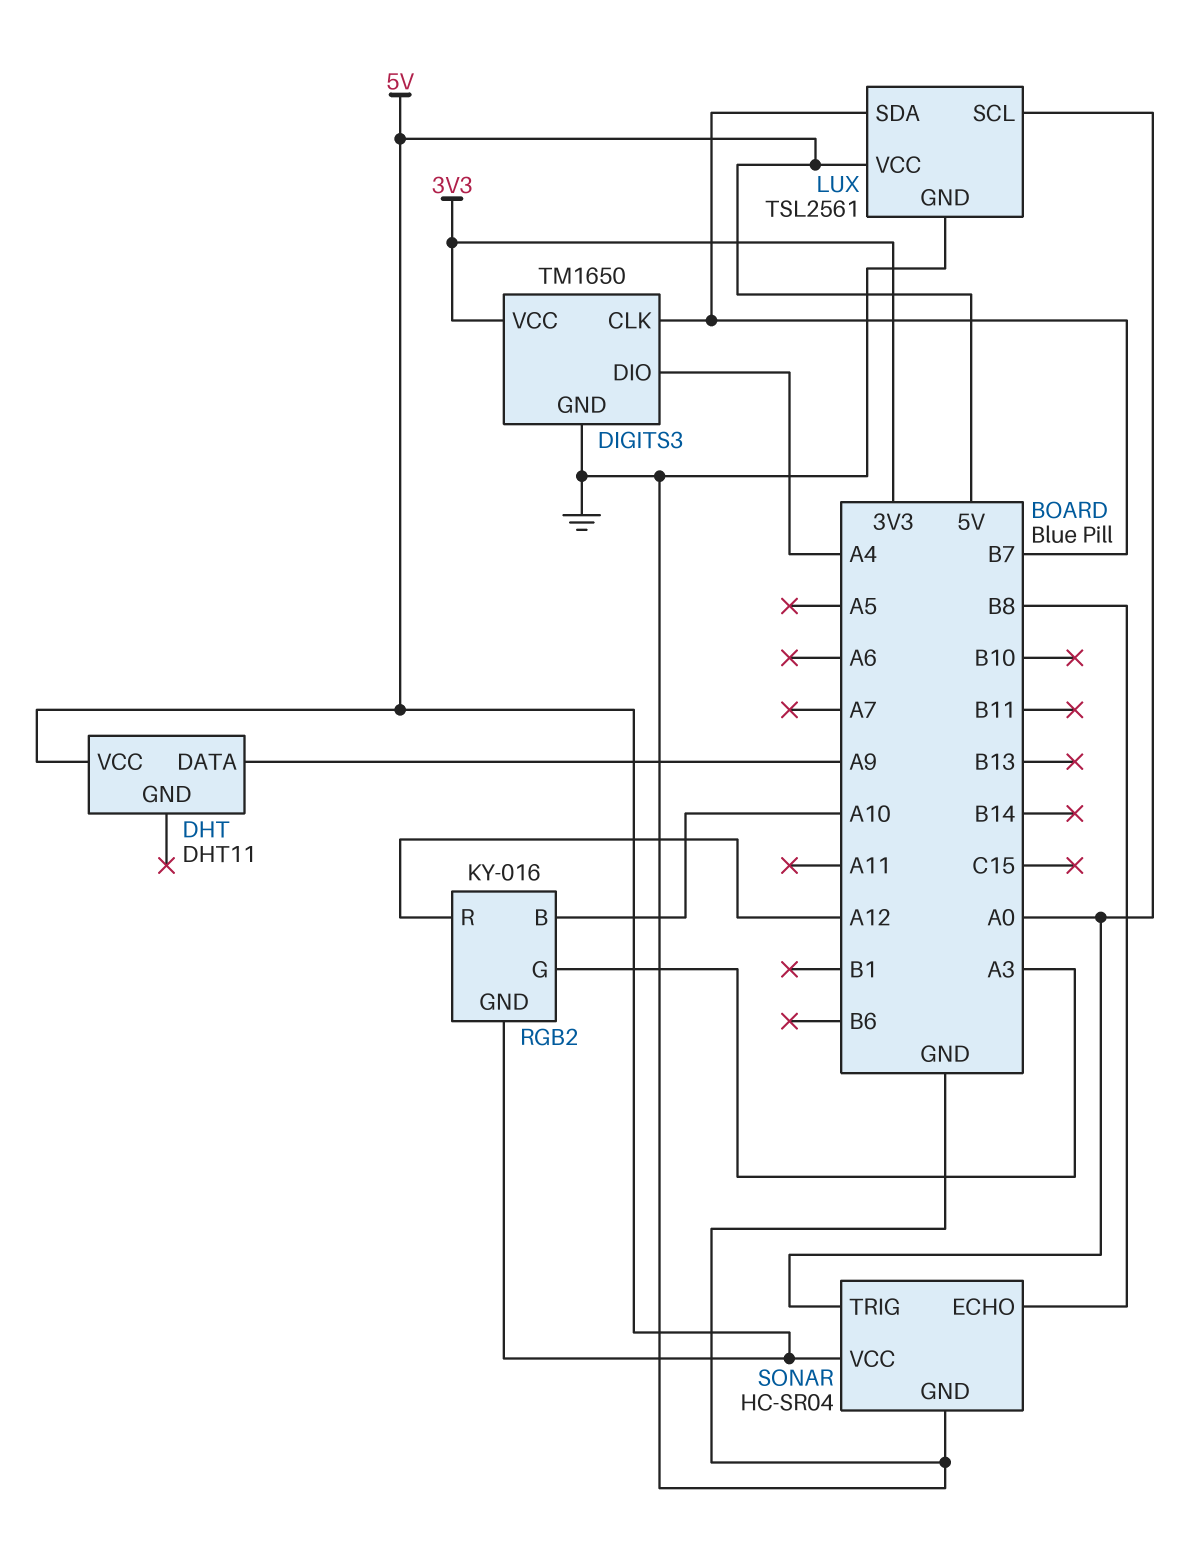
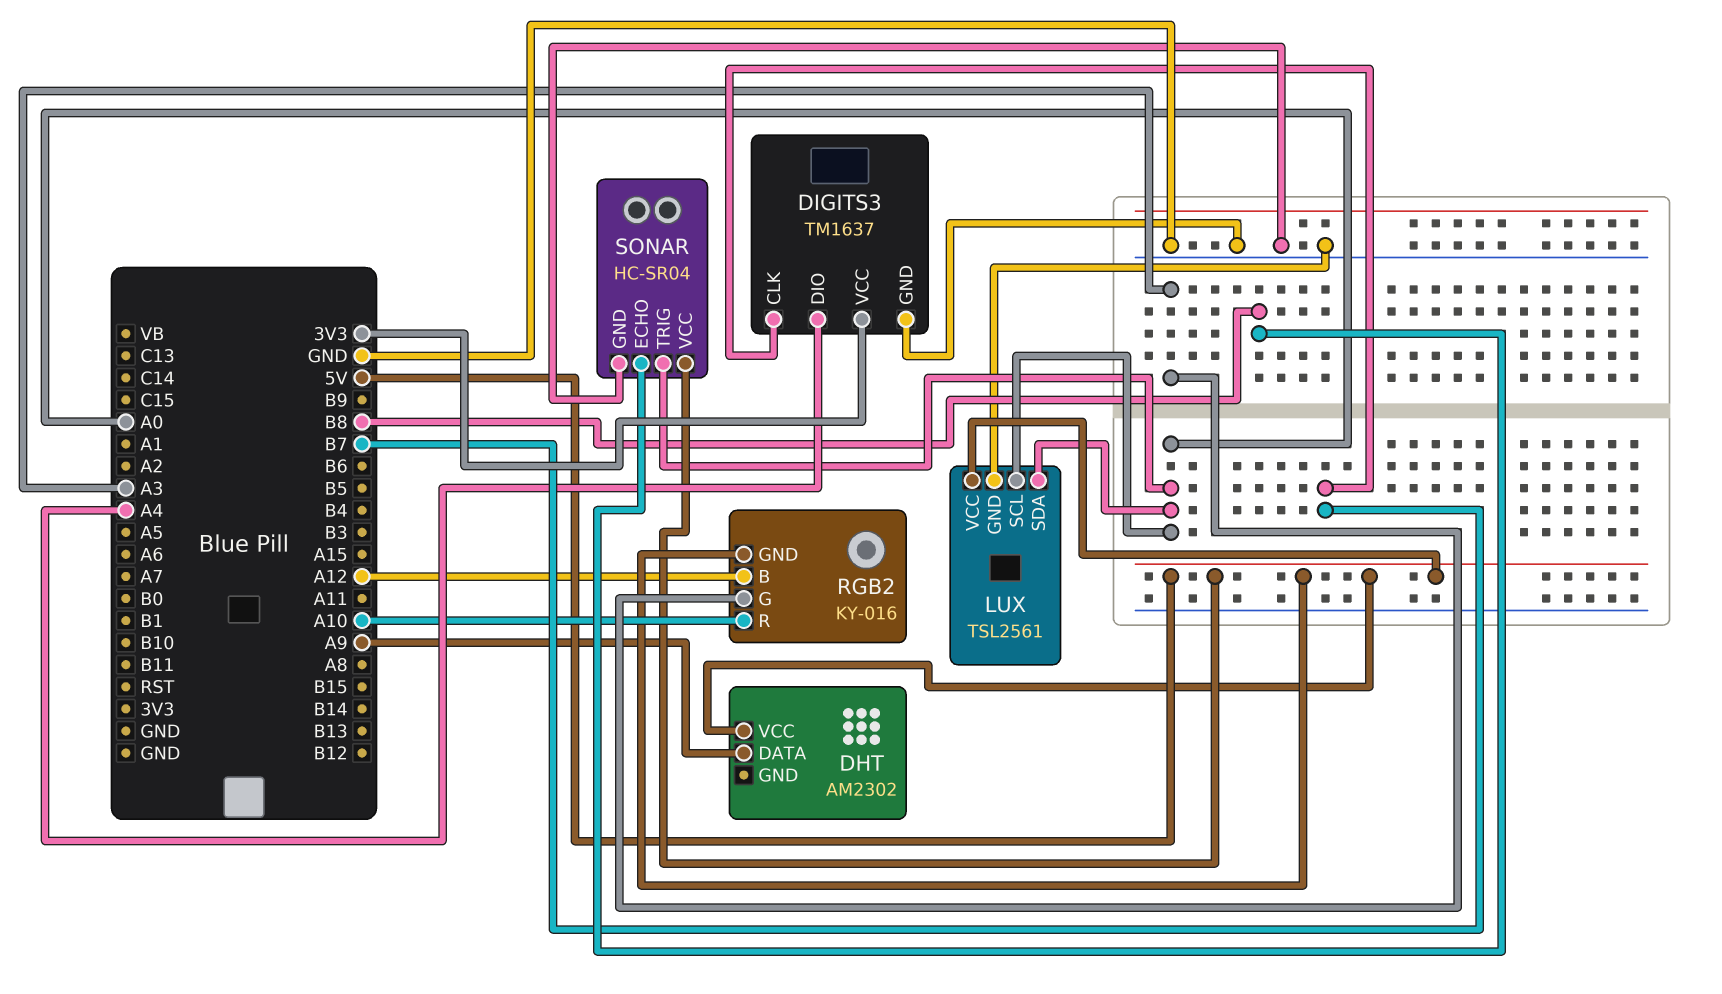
DHT: DHT11 -> AM2302
DIGITS3: TM1650 -> TM1637
LUX pin SDA: B7 -> A0
RGB2 pin B: A10 -> A12
RGB2 pin R: A12 -> A10

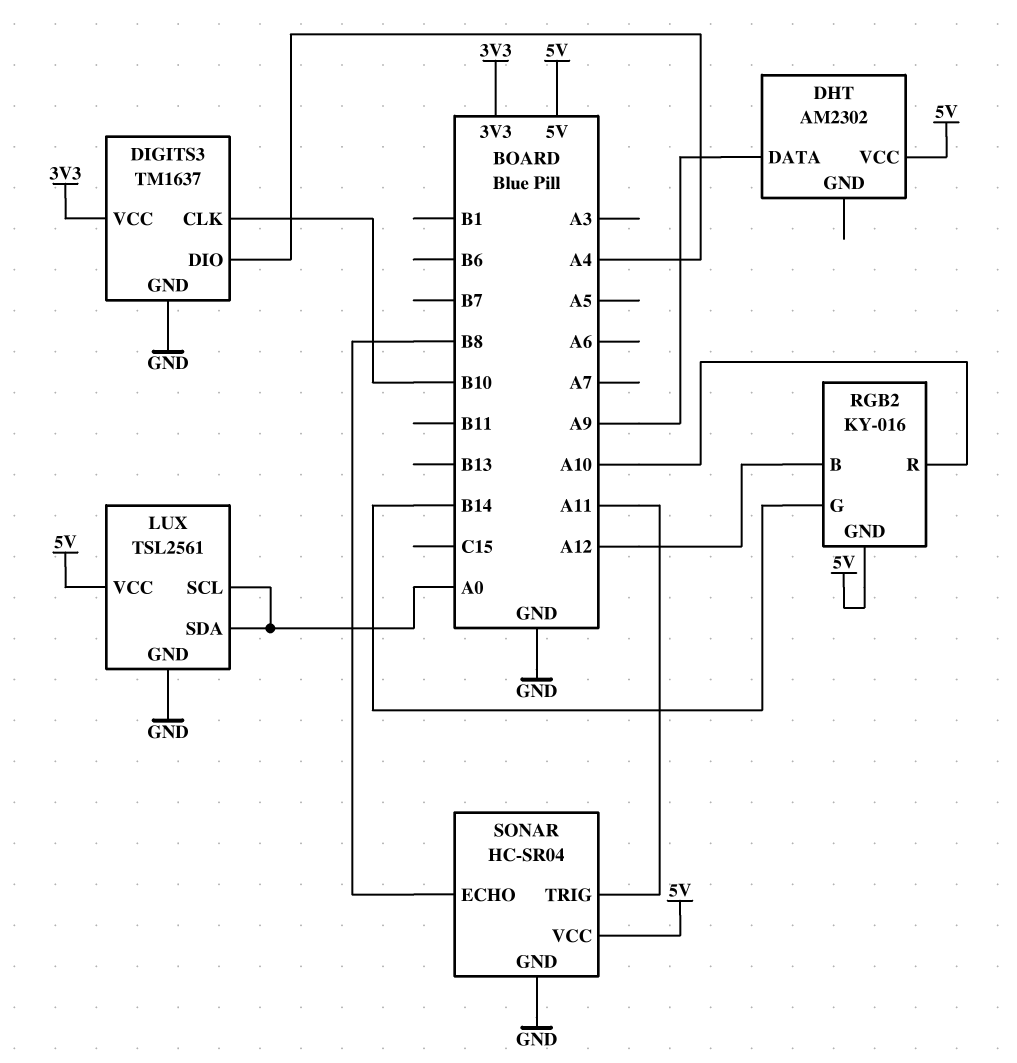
DIGITS3 pin CLK: B7 -> B10
RGB2 pin G: A3 -> B14
SONAR pin TRIG: A0 -> A11

